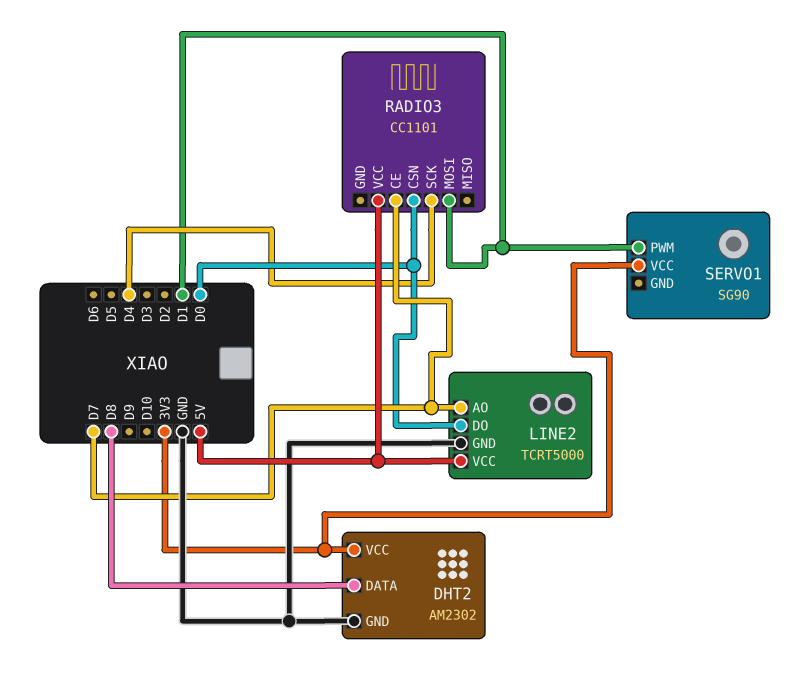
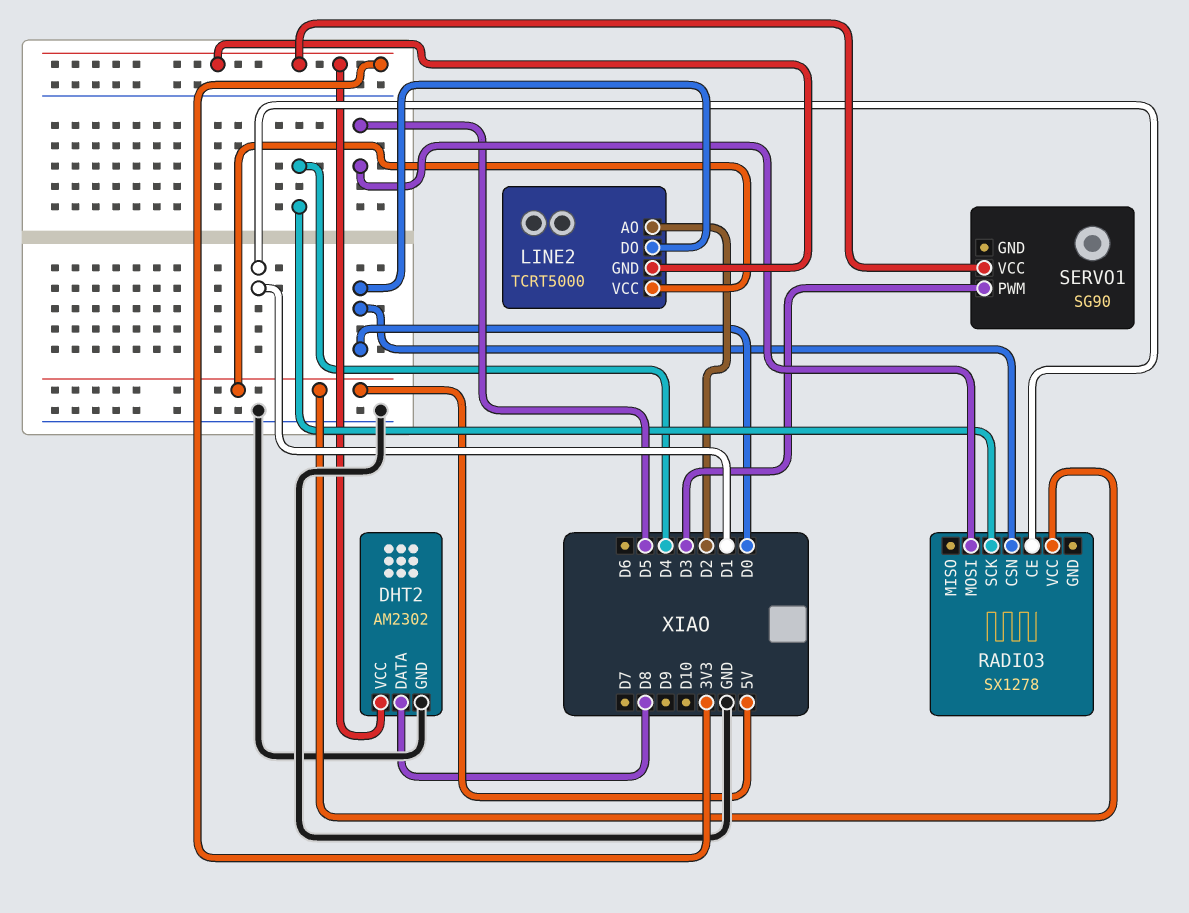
LINE2 pin AO: D7 -> D2
LINE2 pin GND: GND -> 3V3
RADIO3: CC1101 -> SX1278
RADIO3 pin CE: D7 -> D1
RADIO3 pin MOSI: D1 -> D5
SERVO1 pin PWM: D1 -> D3

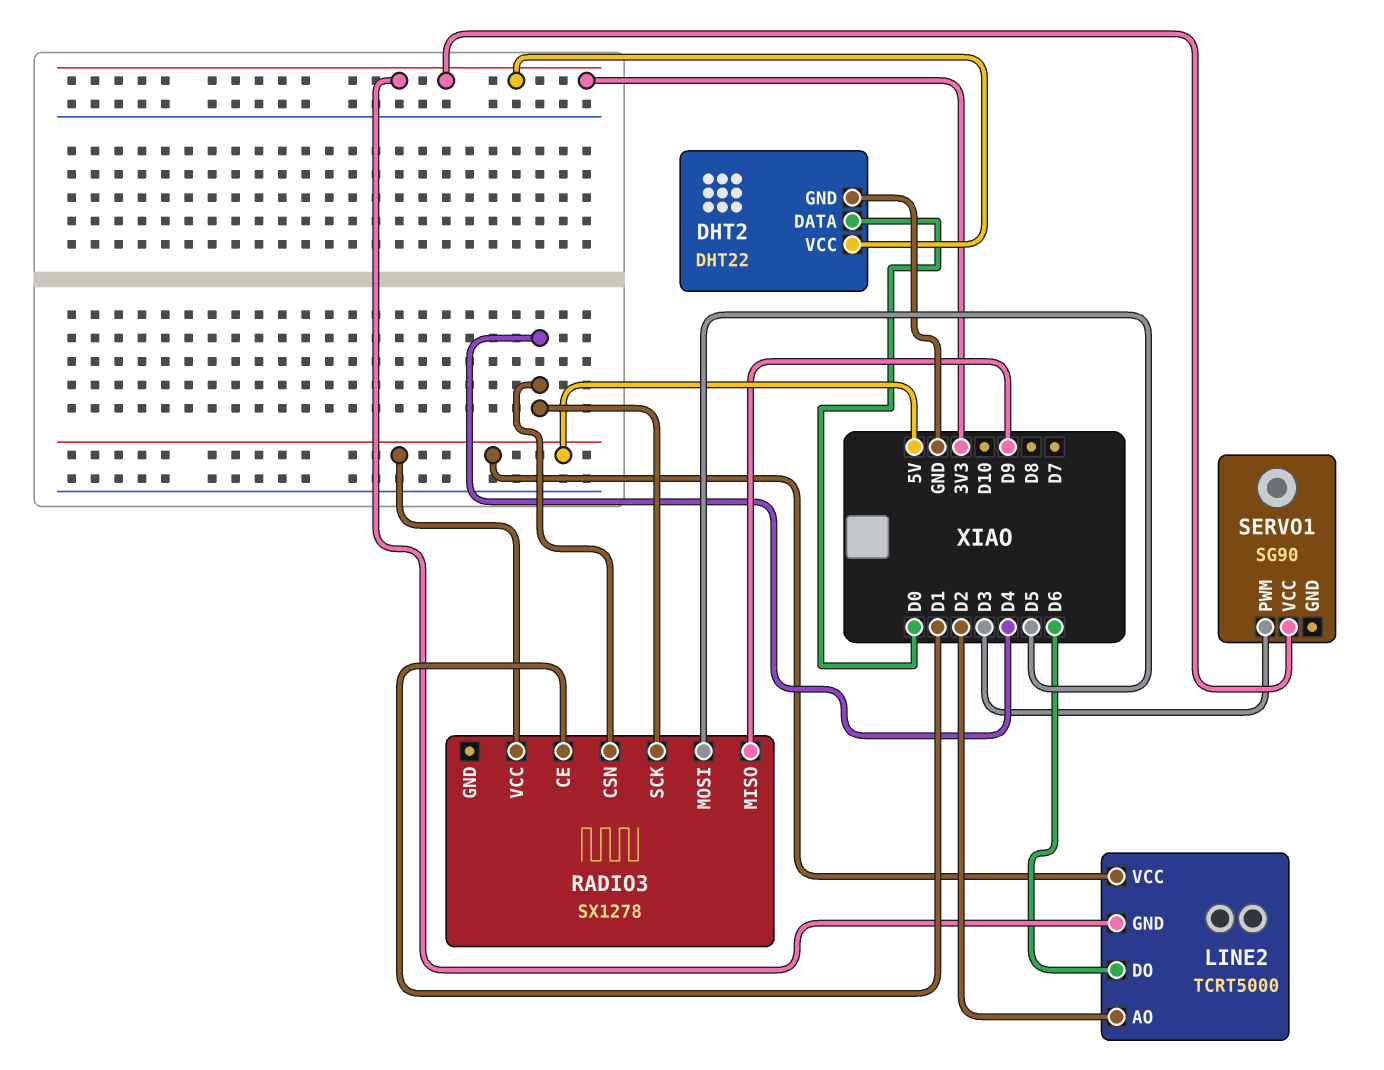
DHT2: AM2302 -> DHT22
DHT2 pin DATA: D8 -> D0
LINE2 pin DO: D0 -> D6
RADIO3 pin CSN: D0 -> D4
RADIO3 pin MISO: none -> D9

